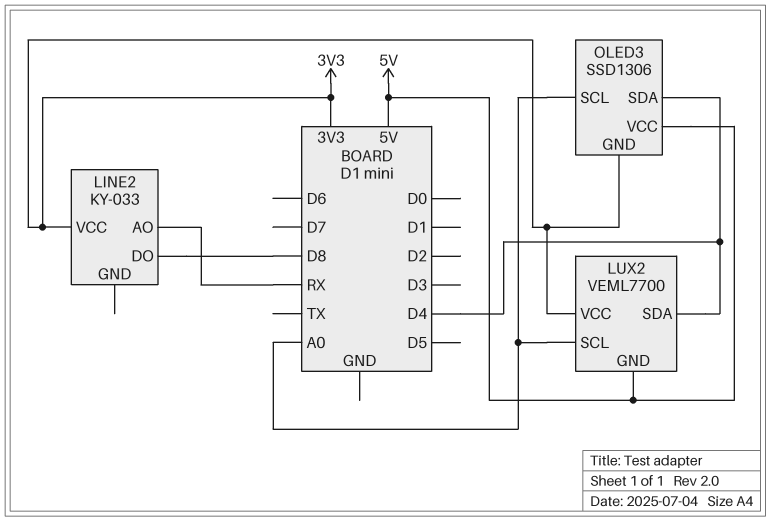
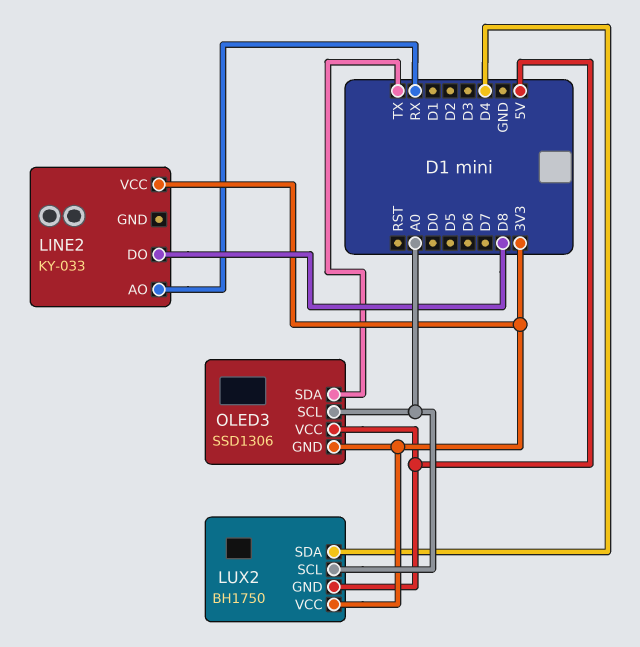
LUX2: VEML7700 -> BH1750
OLED3 pin SDA: D4 -> TX

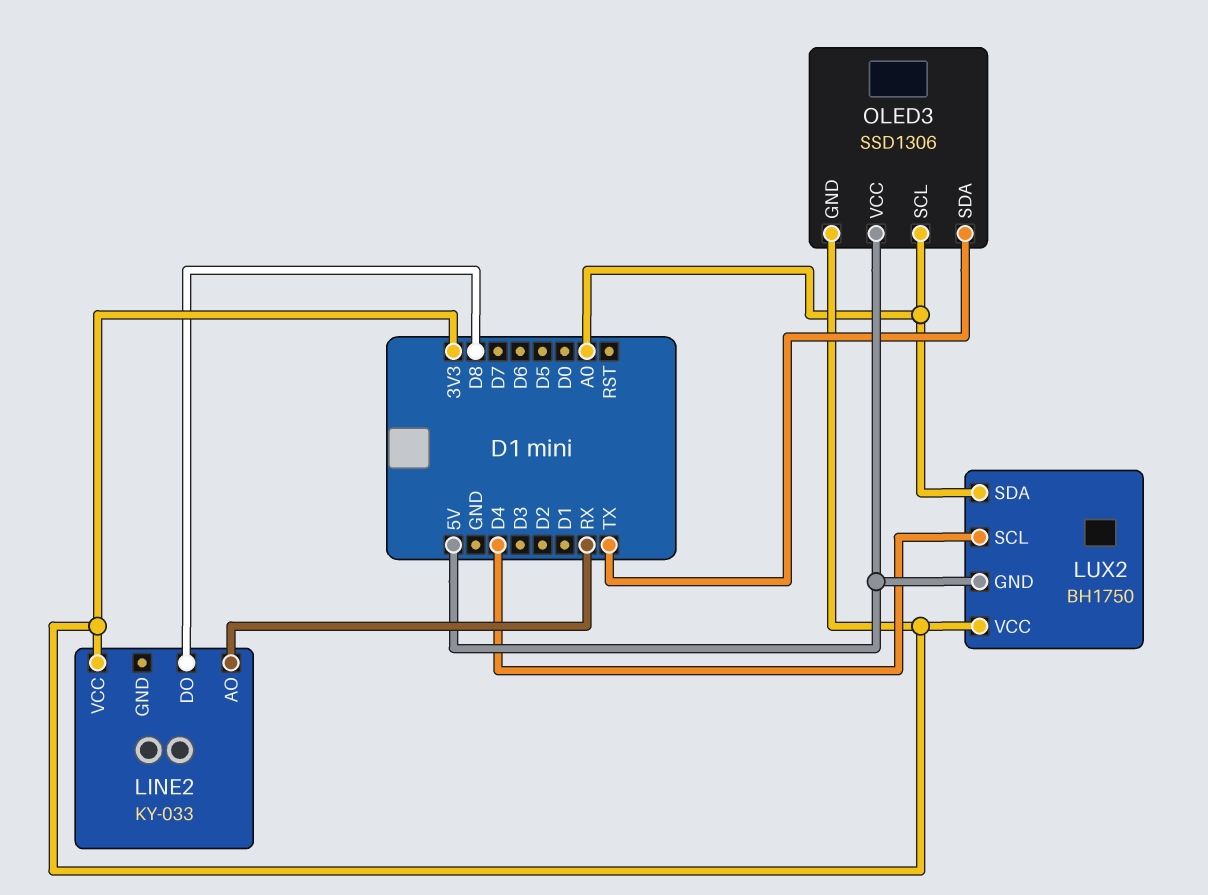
LUX2 pin SCL: A0 -> D4
LUX2 pin SDA: D4 -> A0

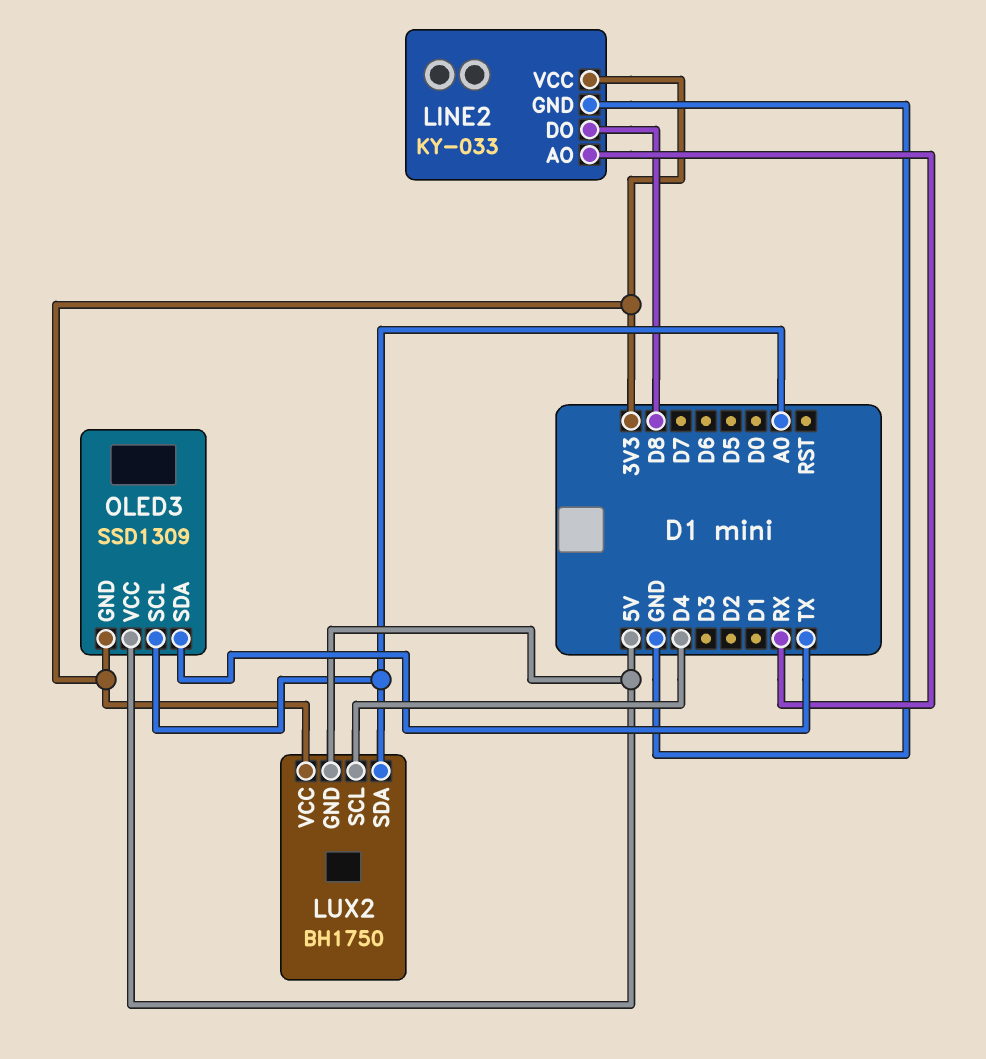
LINE2 pin GND: none -> GND
OLED3: SSD1306 -> SSD1309

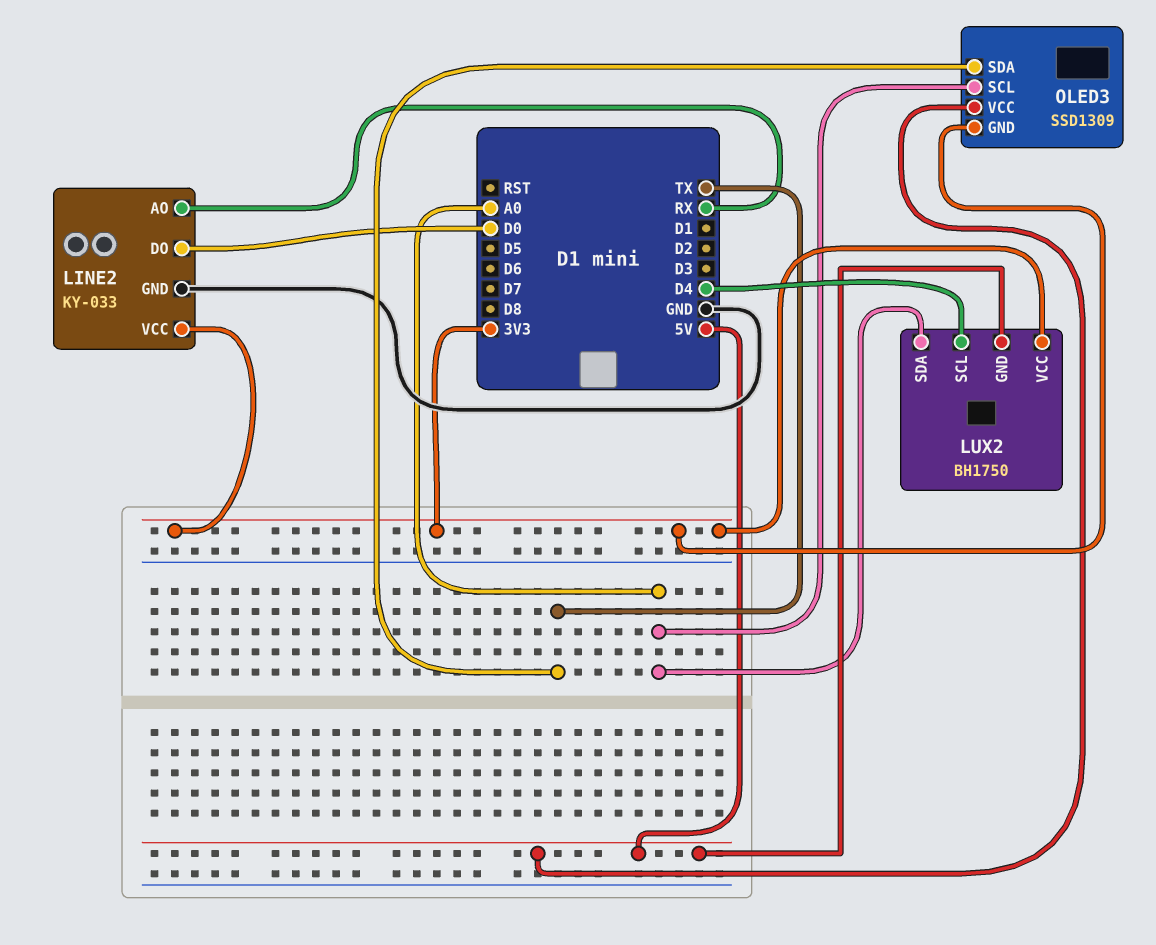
LINE2 pin DO: D8 -> D0

